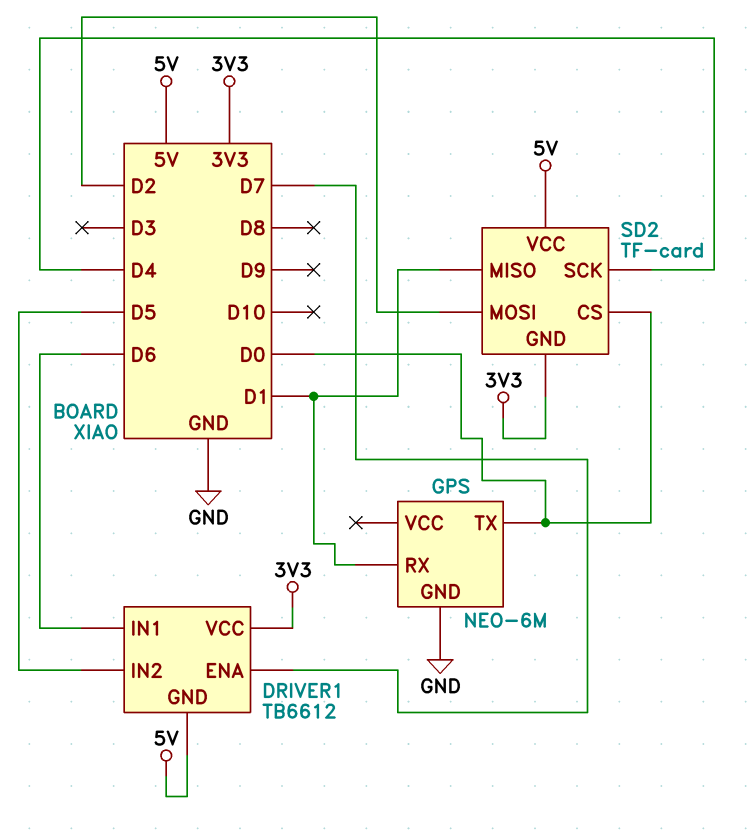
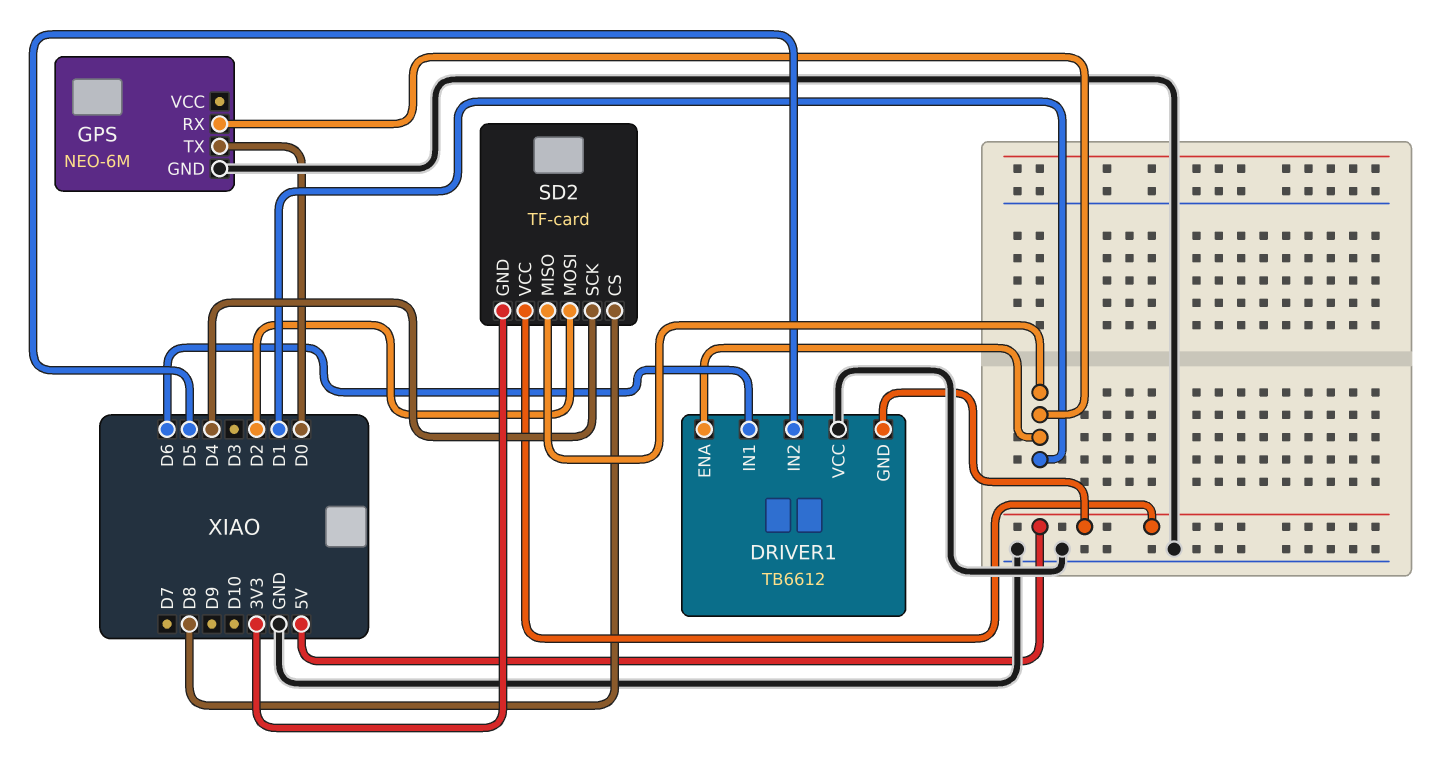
DRIVER1 pin ENA: D7 -> D1
DRIVER1 pin VCC: 3V3 -> GND
SD2 pin CS: D0 -> D8

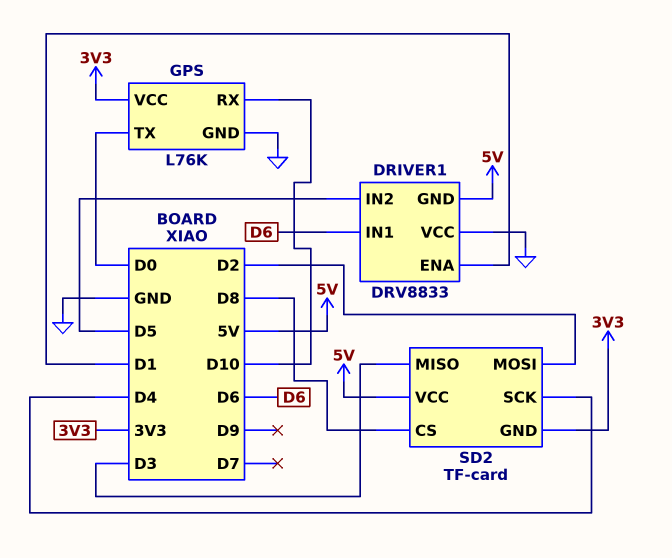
DRIVER1: TB6612 -> DRV8833
GPS: NEO-6M -> L76K
GPS pin RX: D1 -> D10
GPS pin VCC: none -> 3V3
SD2 pin MISO: D1 -> D3

